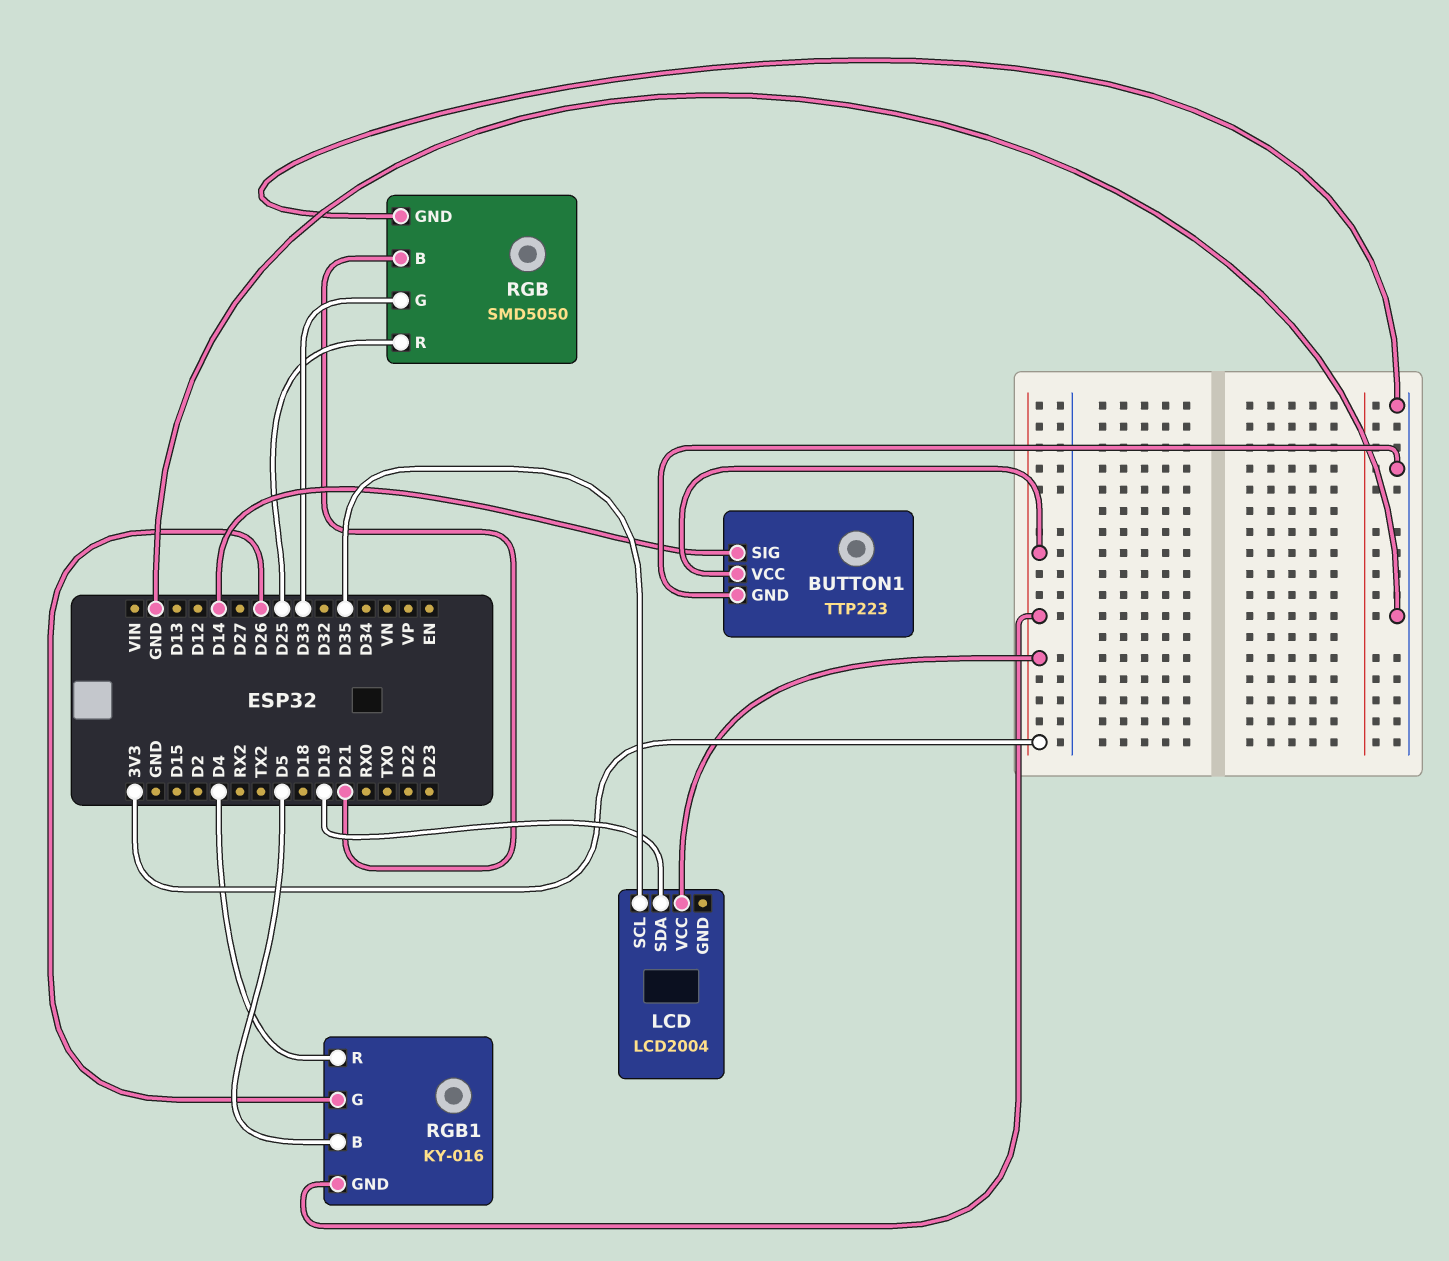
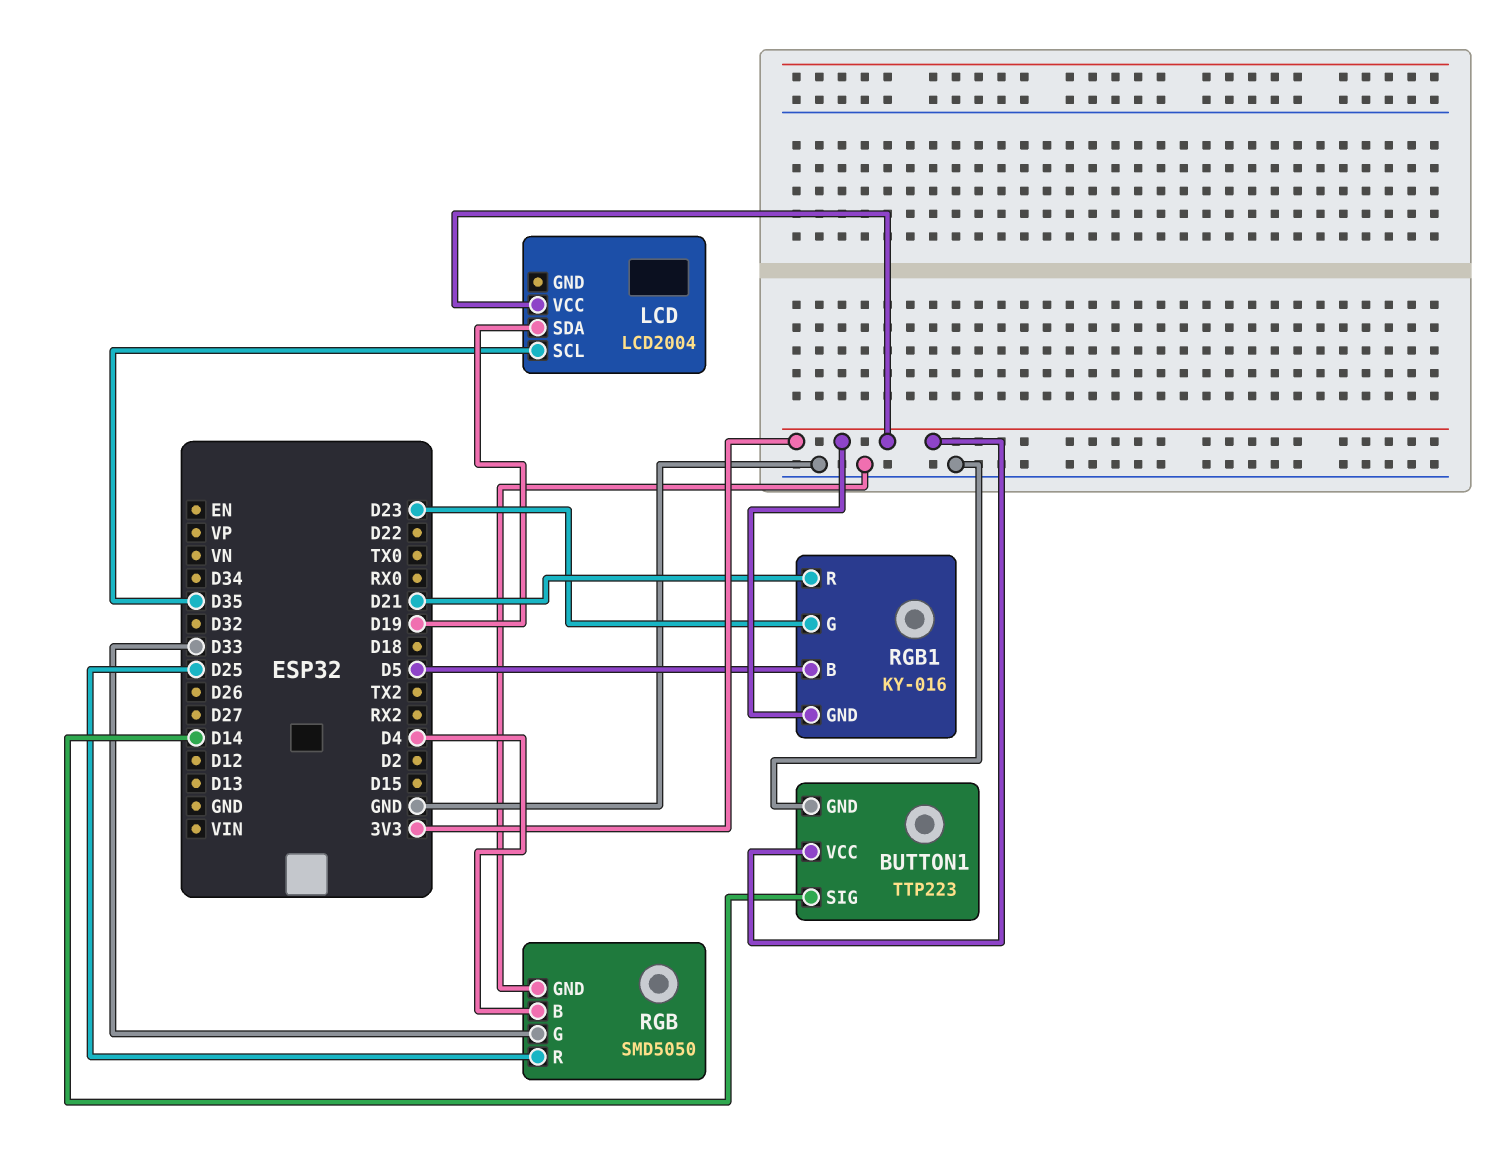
RGB pin B: D21 -> D4
RGB1 pin G: D26 -> D23
RGB1 pin R: D4 -> D21

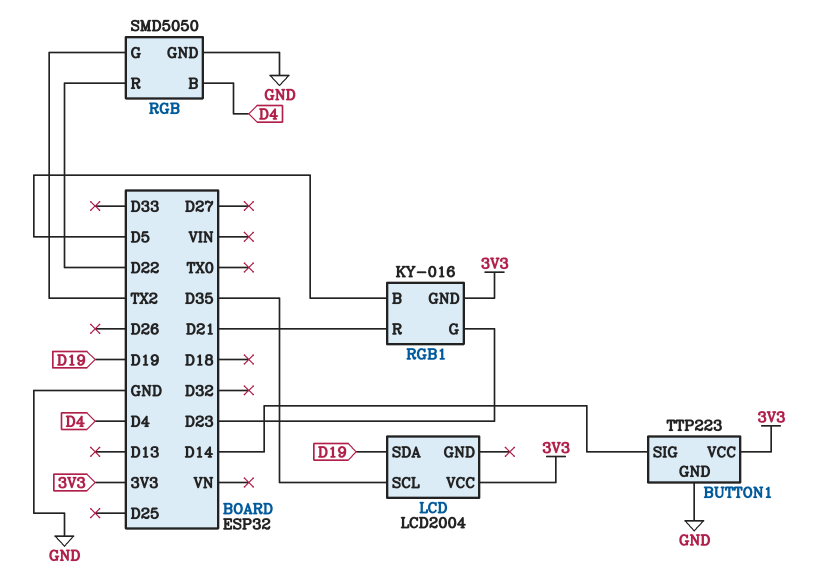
RGB pin G: D33 -> TX2
RGB pin R: D25 -> D22

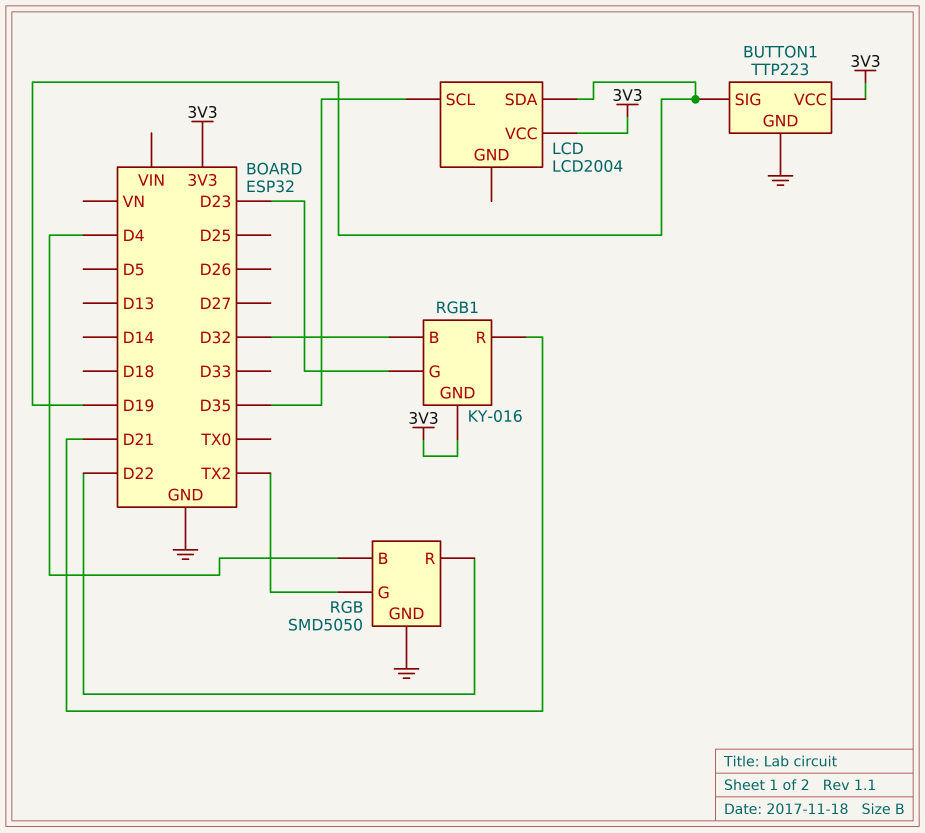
BUTTON1 pin SIG: D14 -> D19
RGB1 pin B: D5 -> D32

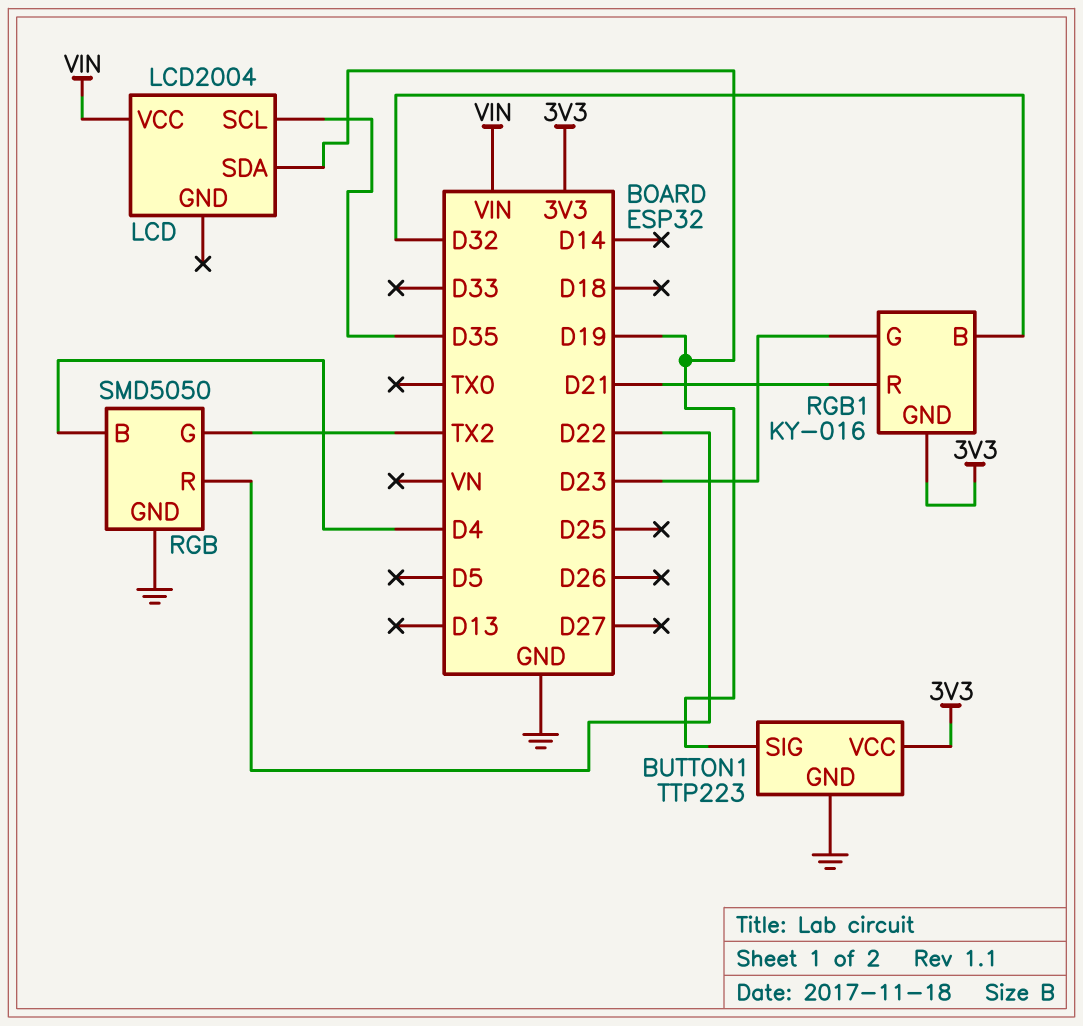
LCD pin VCC: 3V3 -> VIN

